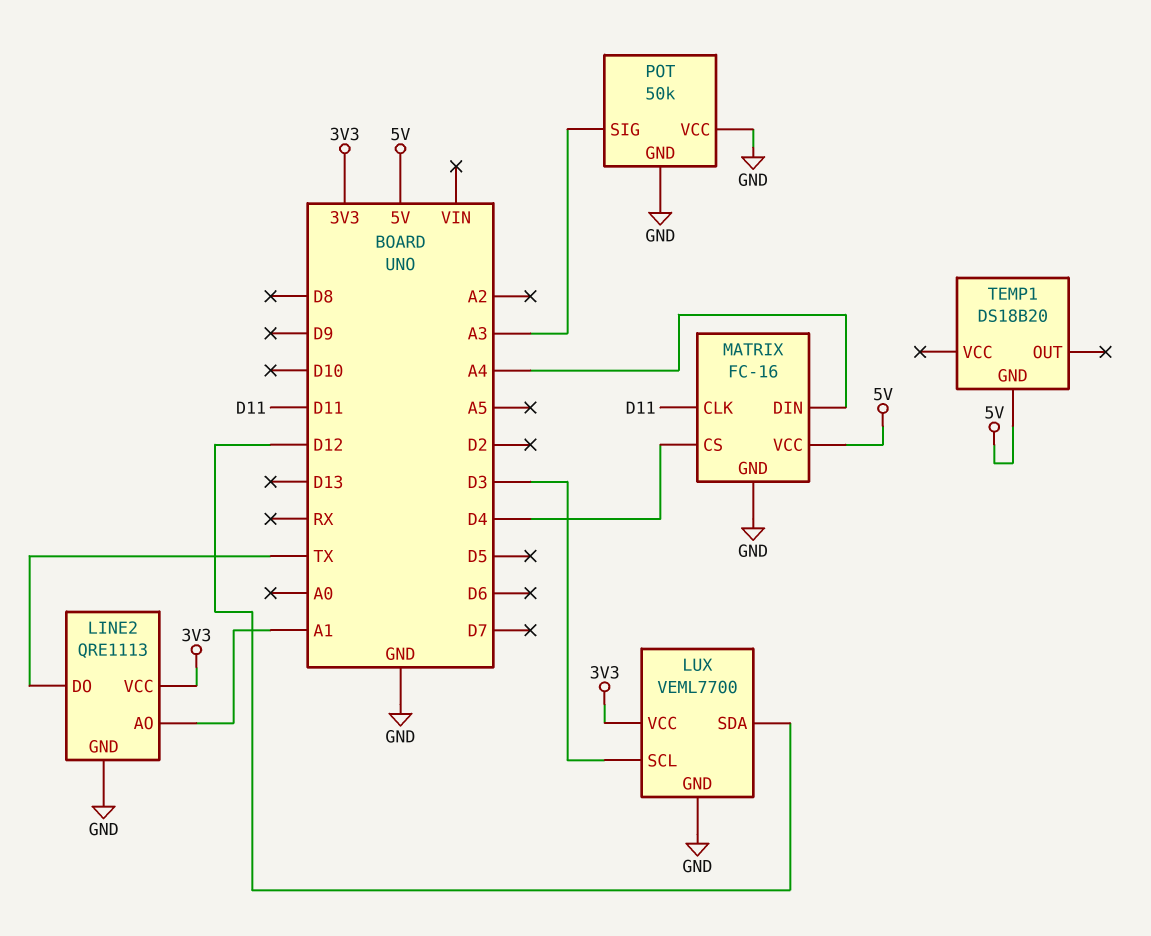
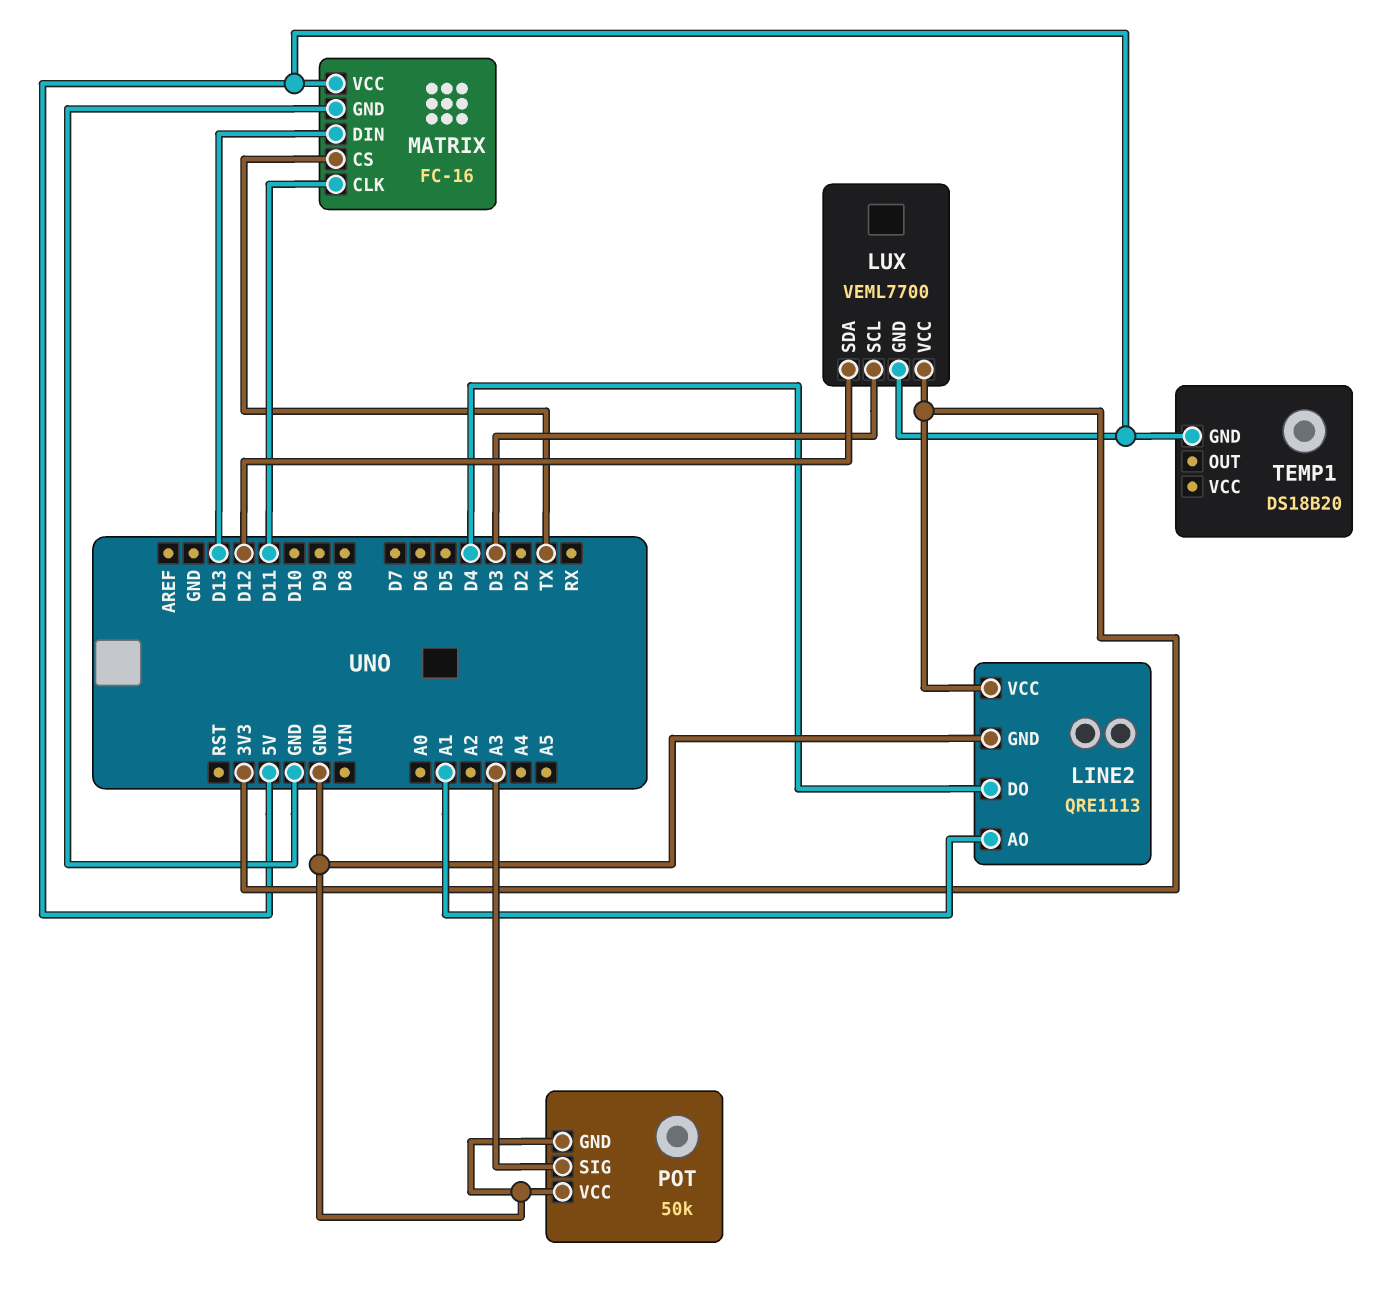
LINE2 pin DO: TX -> D4
LUX pin GND: GND -> 5V
MATRIX pin CS: D4 -> TX
MATRIX pin DIN: A4 -> D13

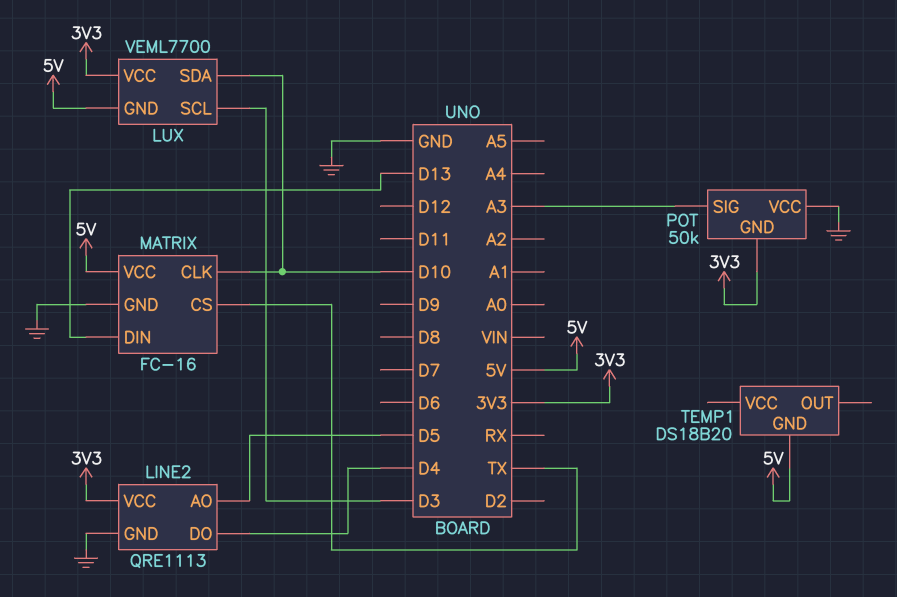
LINE2 pin AO: A1 -> D5
LUX pin SDA: D12 -> D10
MATRIX pin CLK: D11 -> D10
POT pin GND: GND -> 3V3

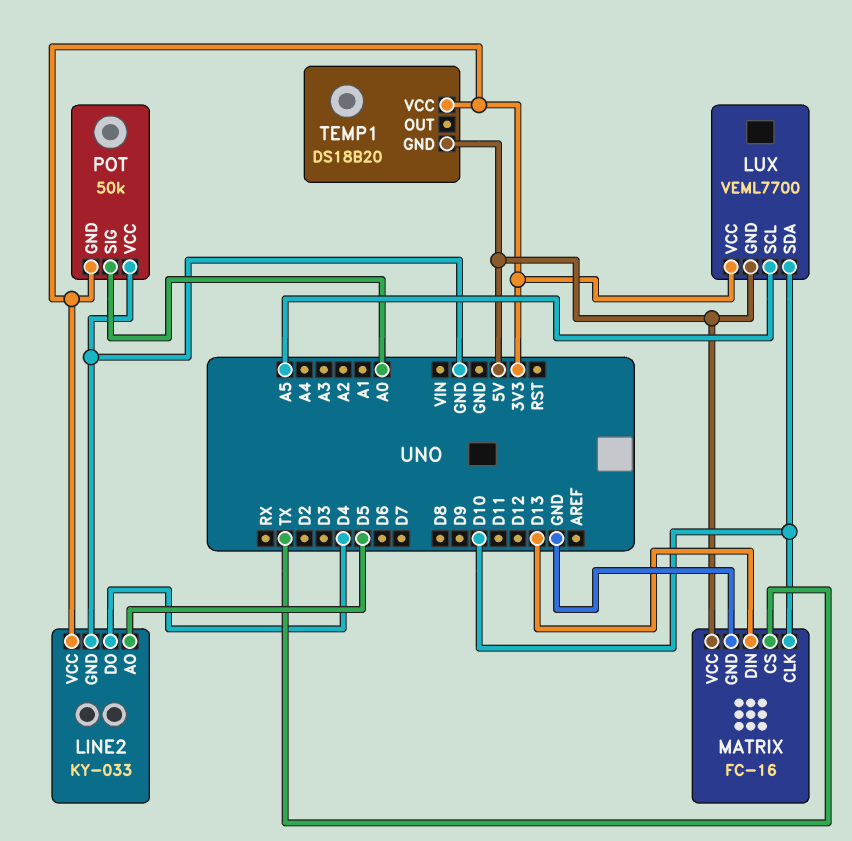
LINE2: QRE1113 -> KY-033
LUX pin SCL: D3 -> A5
POT pin SIG: A3 -> A0
TEMP1 pin VCC: none -> 3V3

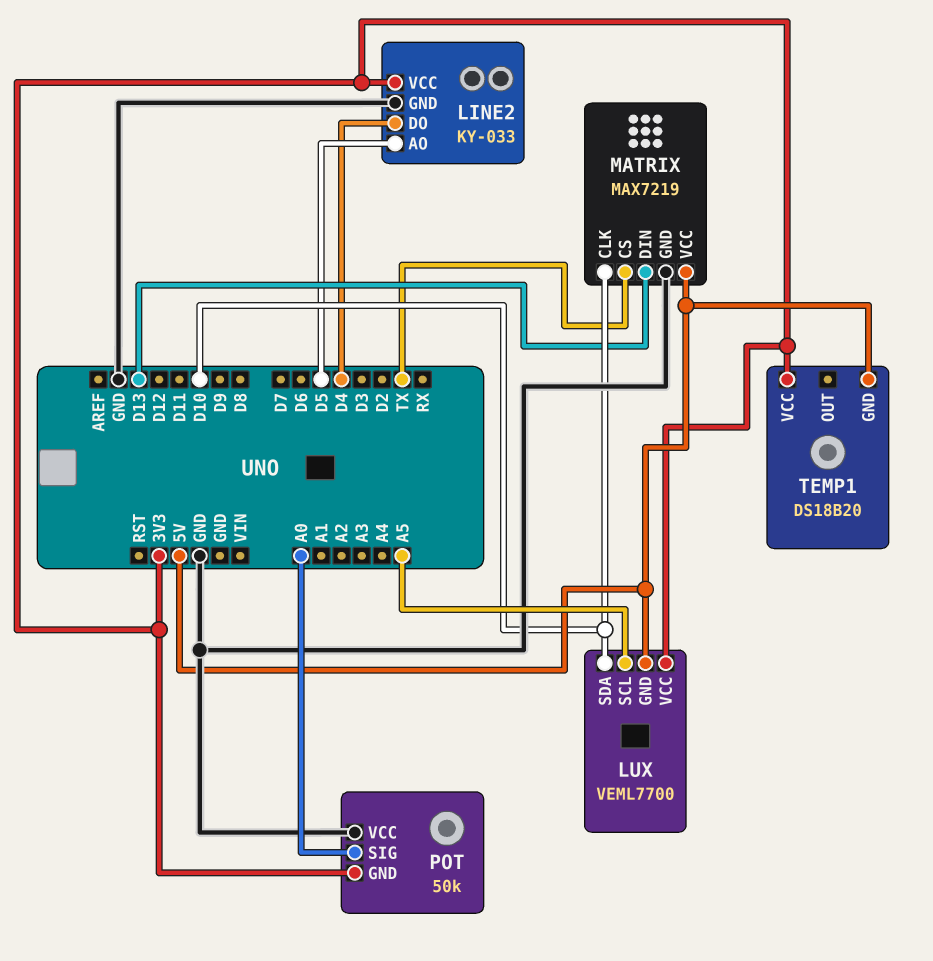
MATRIX: FC-16 -> MAX7219

